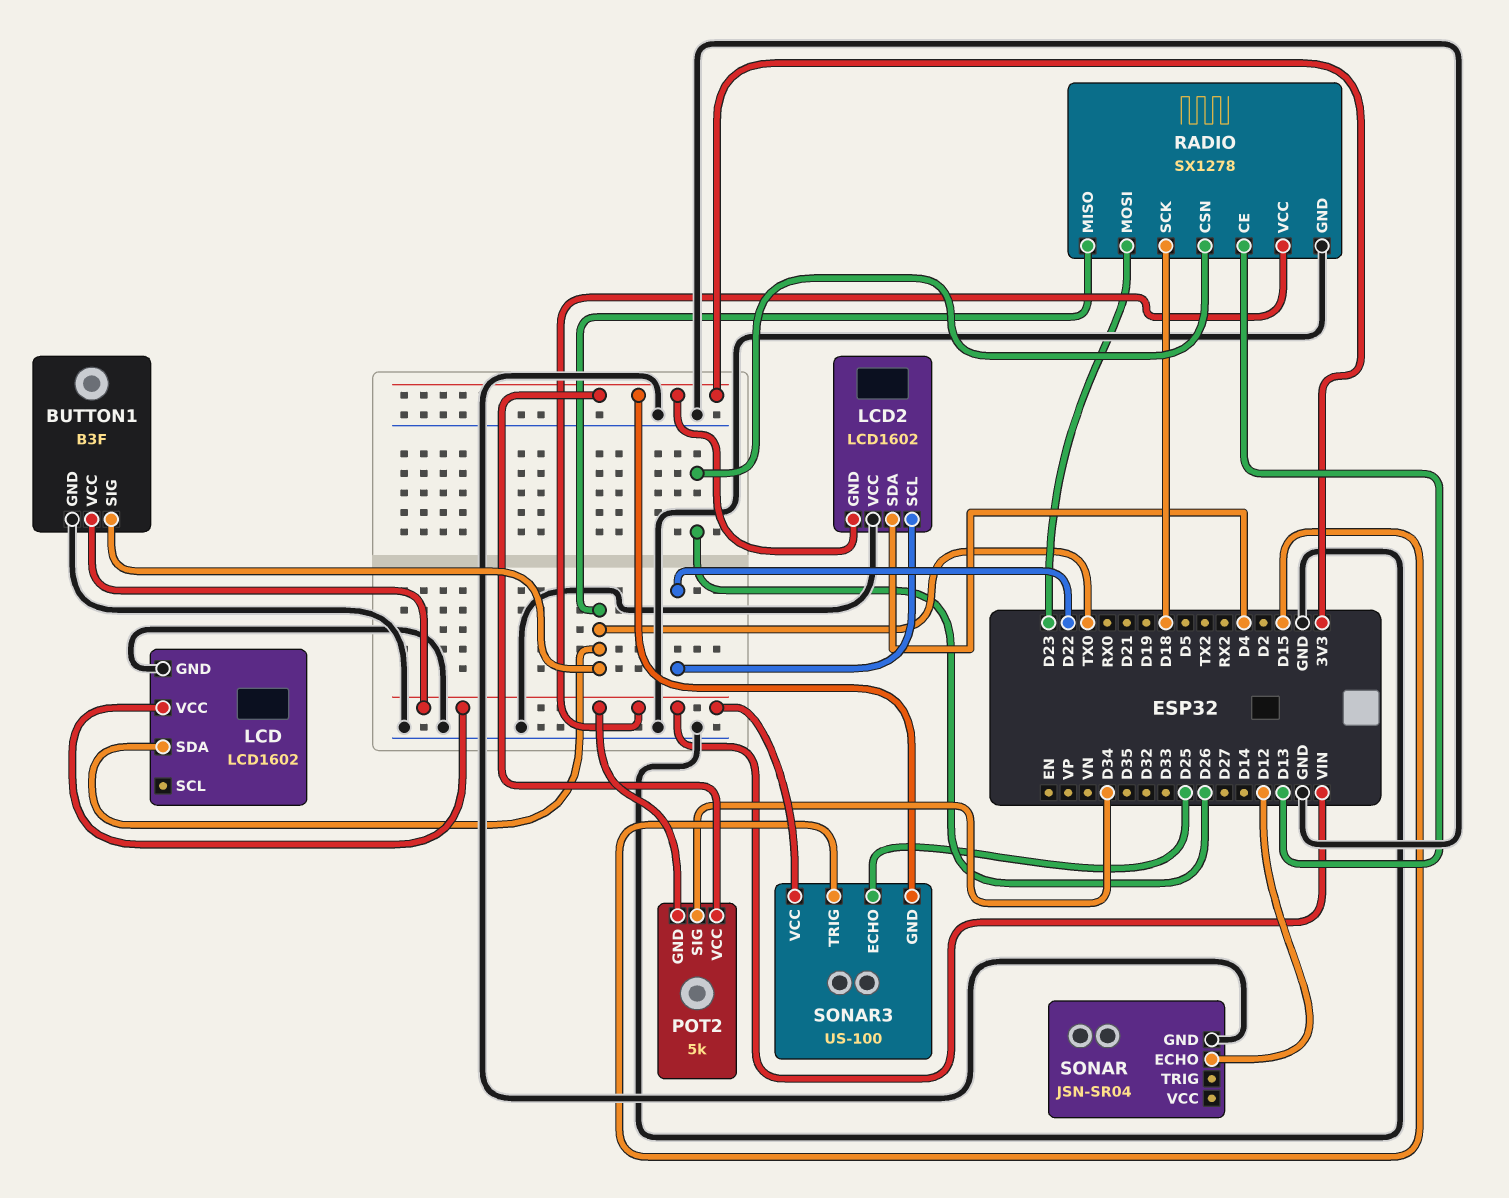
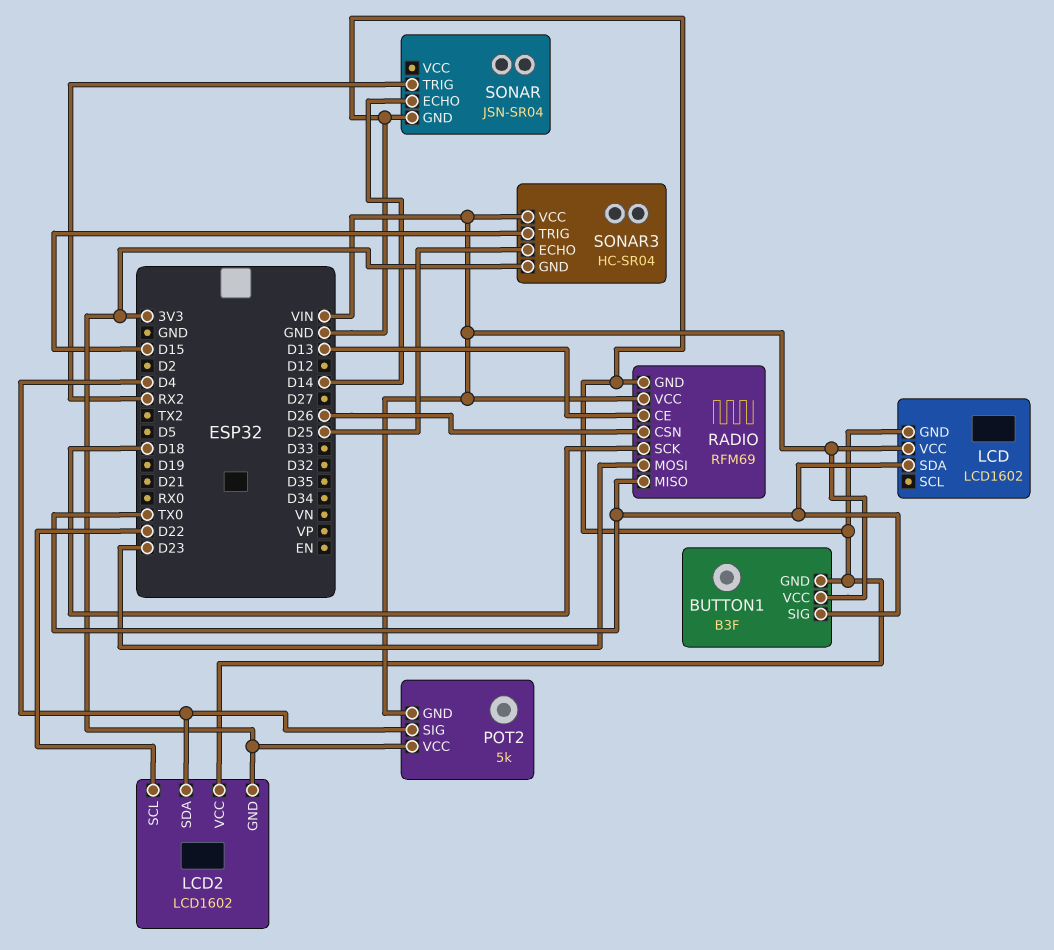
POT2 pin SIG: D34 -> D4
RADIO: SX1278 -> RFM69
SONAR pin ECHO: D12 -> D14
SONAR pin TRIG: none -> RX2
SONAR3: US-100 -> HC-SR04

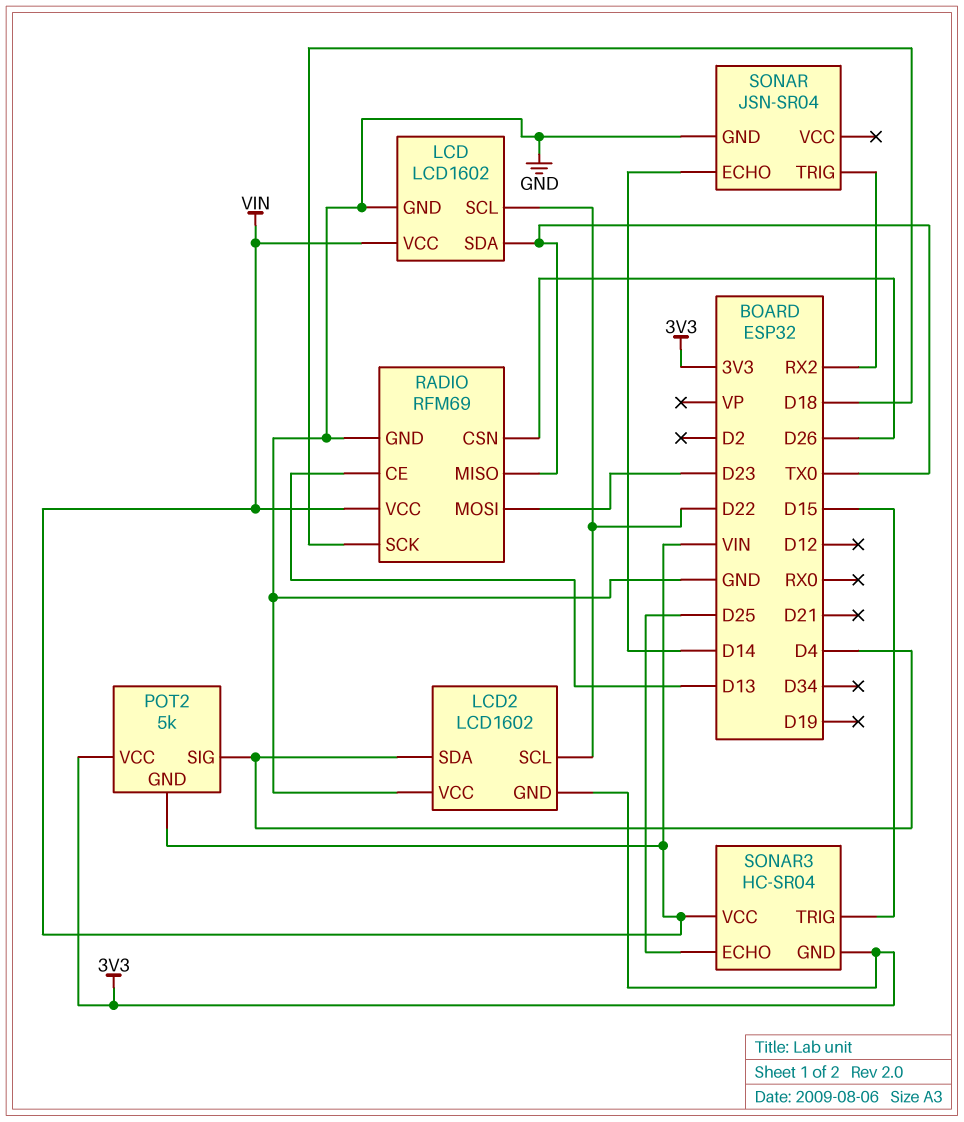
BUTTON1: B3F -> none
BUTTON1 pin GND: GND -> none
BUTTON1 pin SIG: TX0 -> none
BUTTON1 pin VCC: VIN -> none
LCD pin SCL: none -> D22

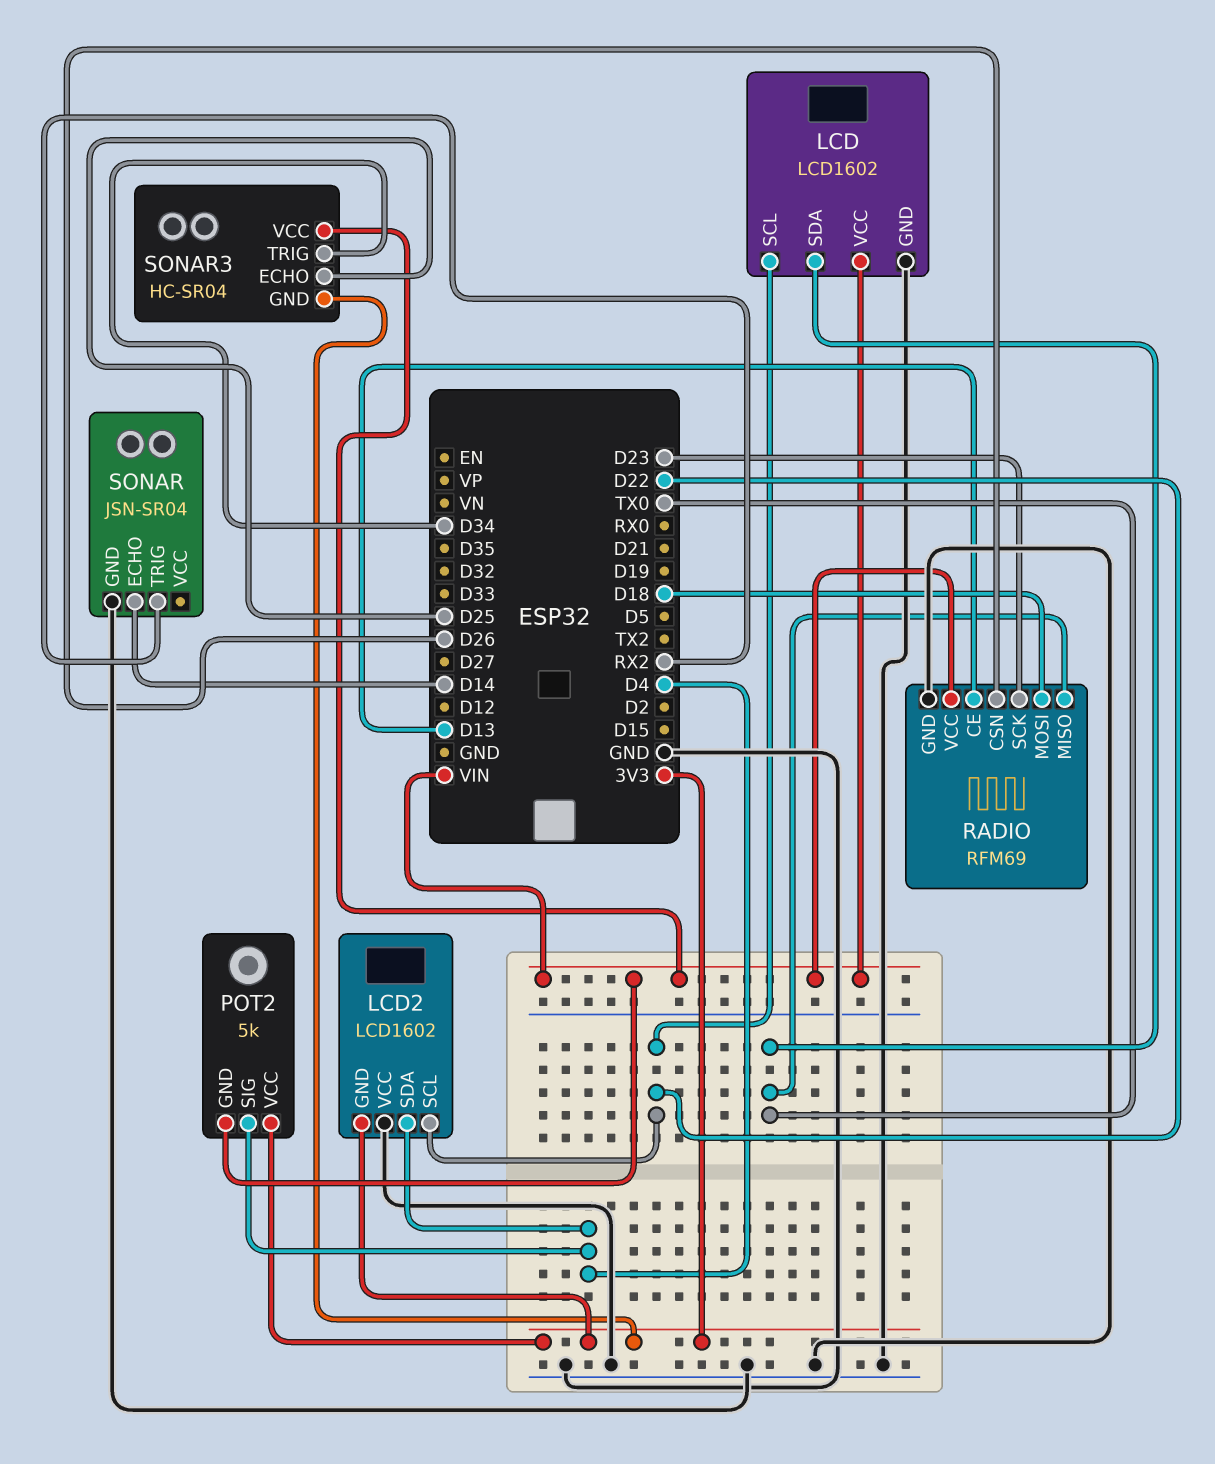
RADIO pin MOSI: D23 -> D18
RADIO pin SCK: D18 -> D23
SONAR3 pin TRIG: D15 -> D34

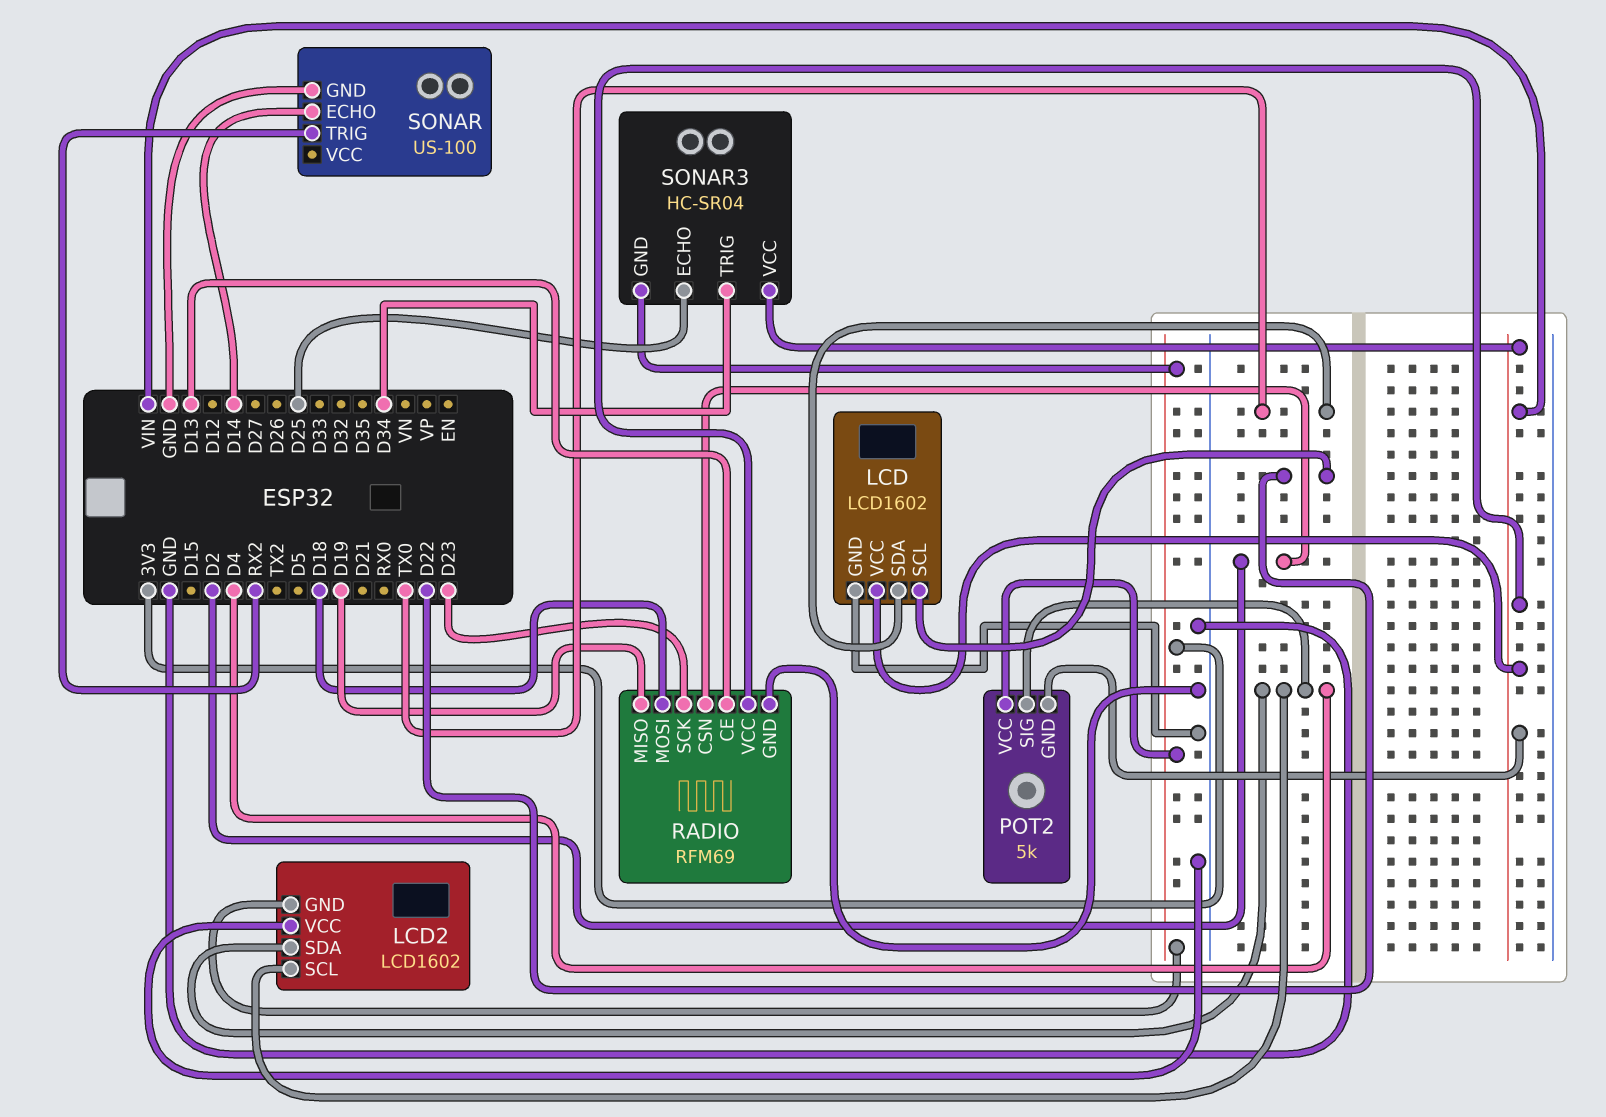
LCD2 pin SCL: D22 -> D4
RADIO pin CSN: D26 -> D2
RADIO pin MISO: TX0 -> D19
SONAR: JSN-SR04 -> US-100

